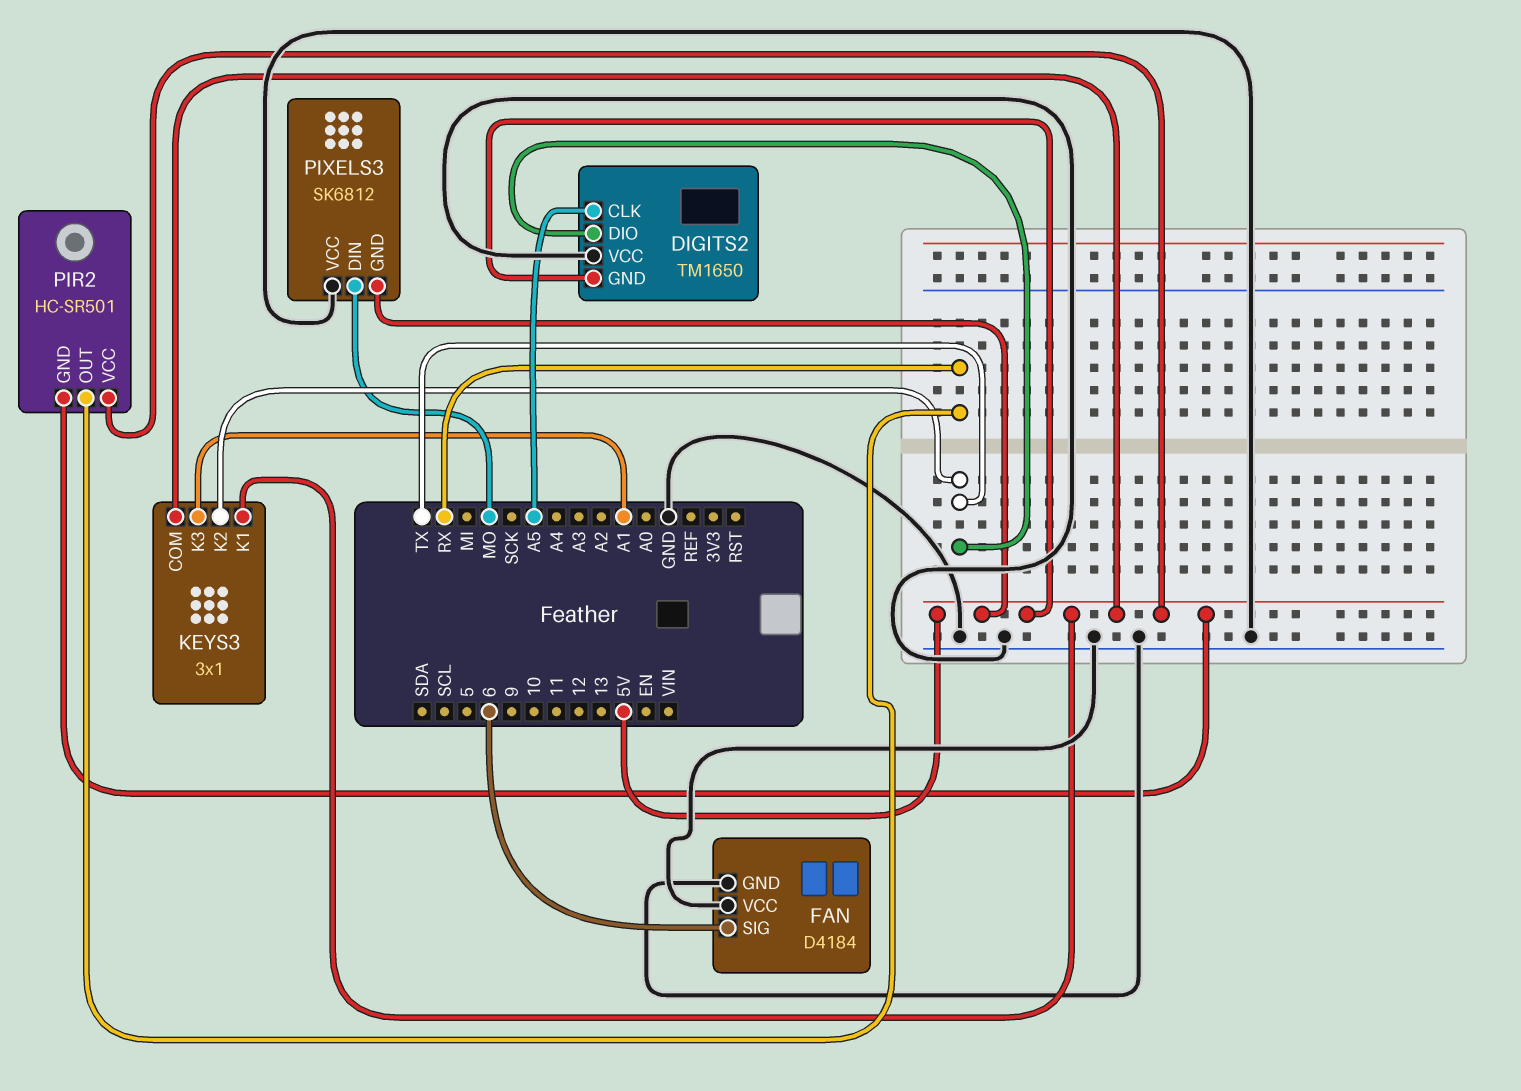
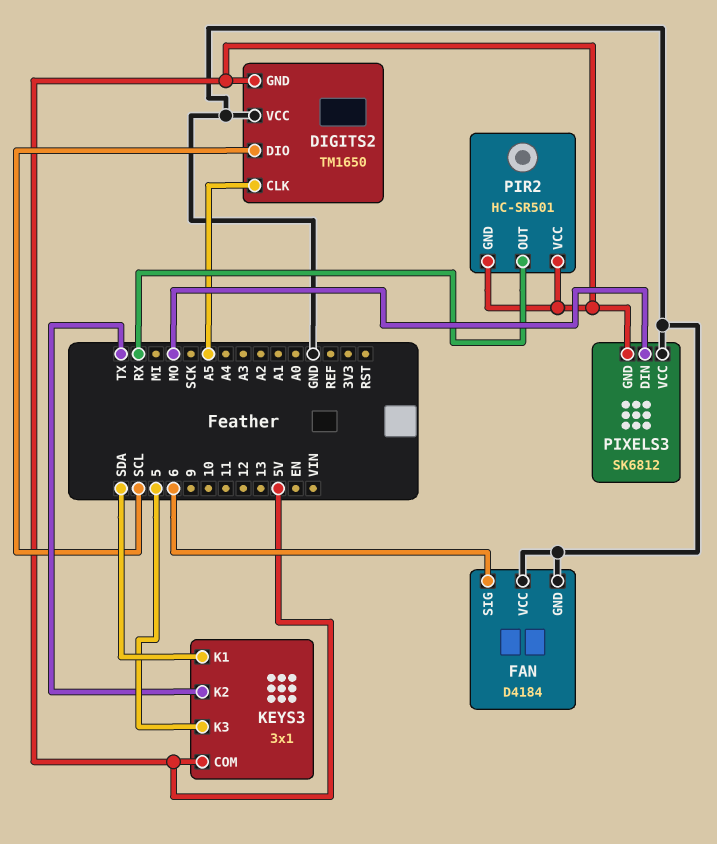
DIGITS2 pin DIO: TX -> SCL
KEYS3 pin K1: 5V -> SDA
KEYS3 pin K3: A1 -> 5

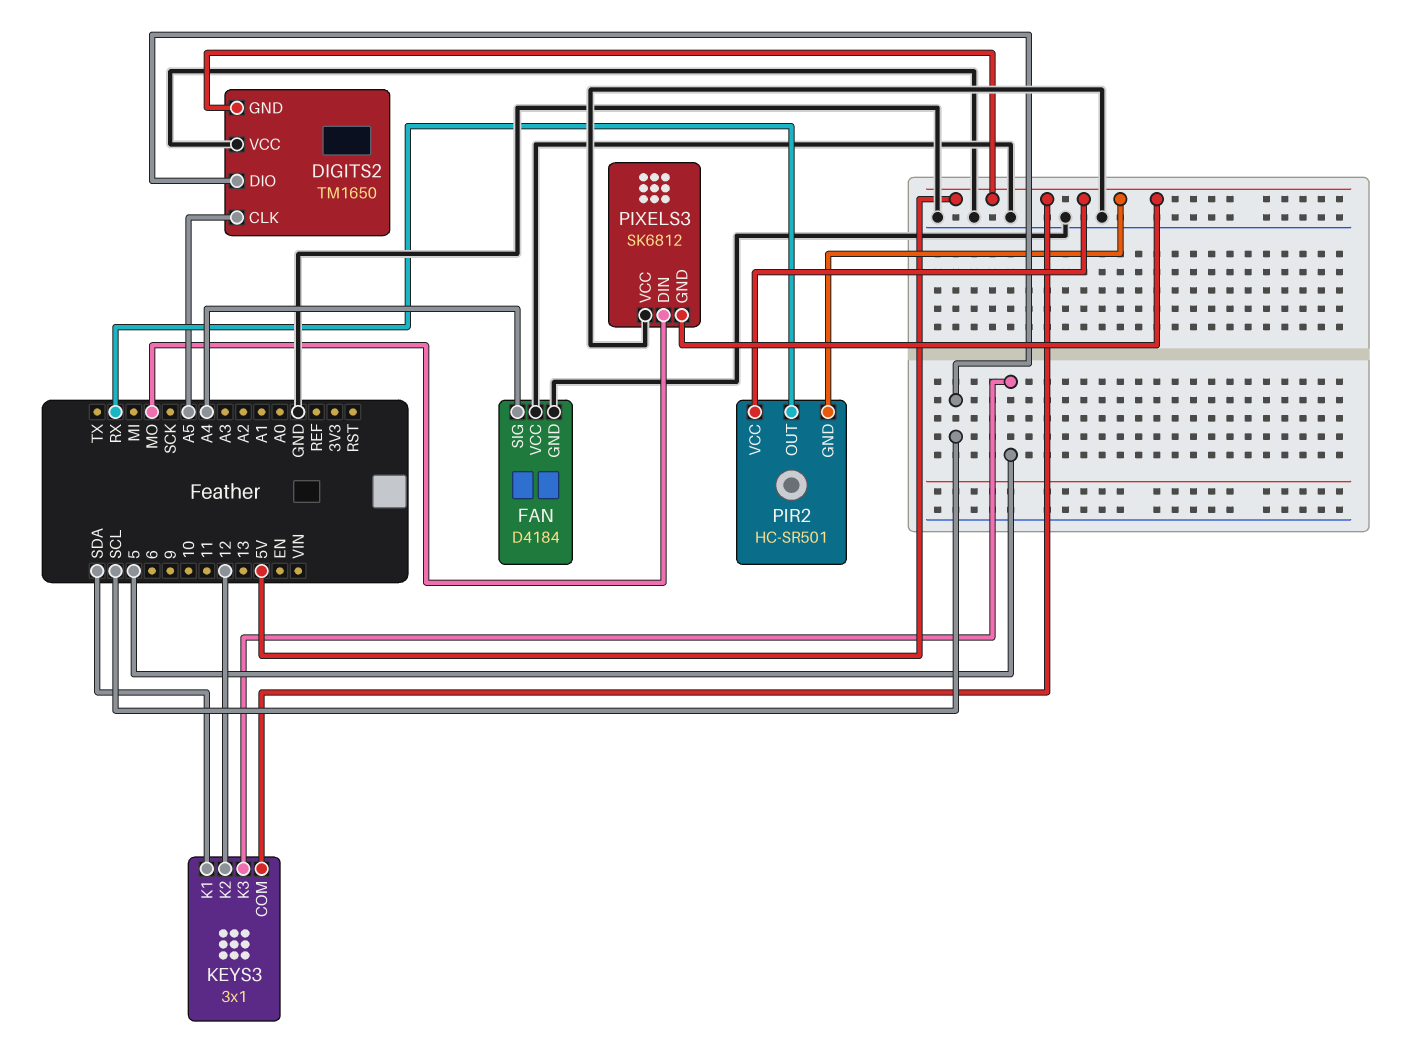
FAN pin SIG: 6 -> A4
KEYS3 pin K2: TX -> 12

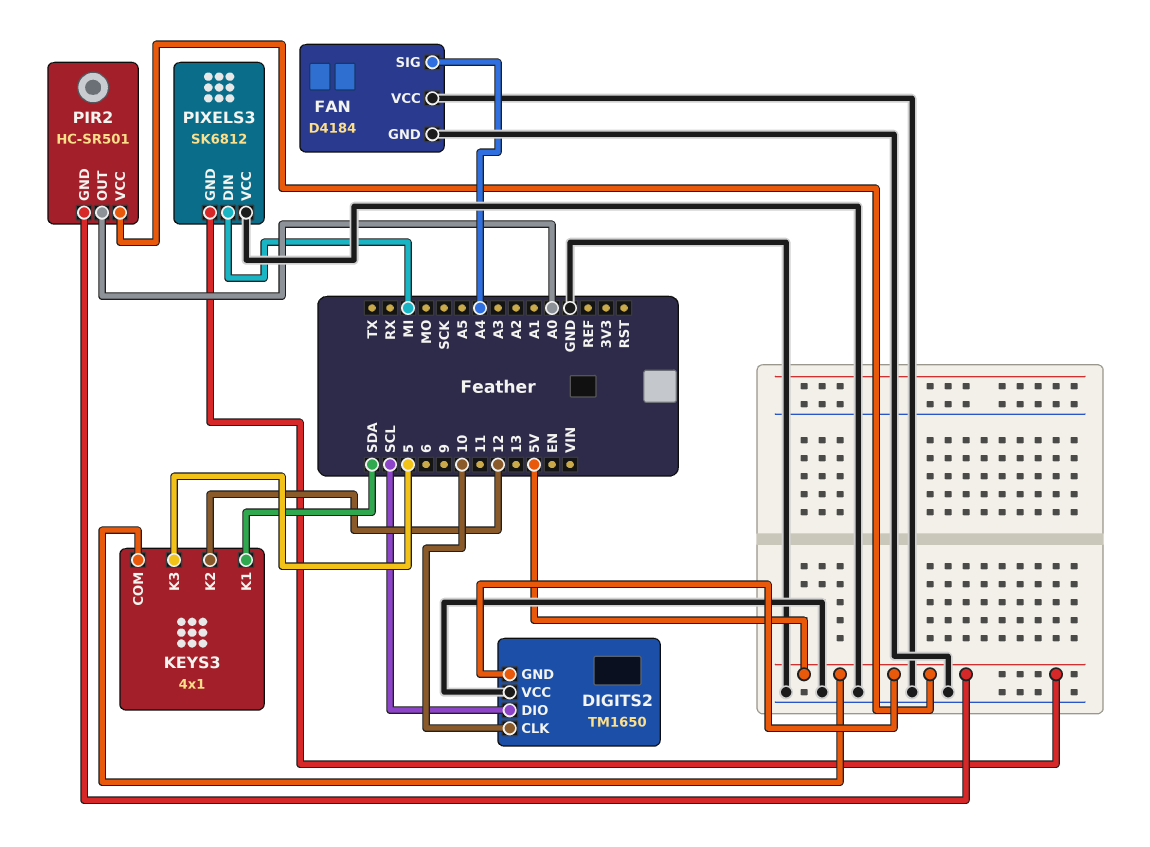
DIGITS2 pin CLK: A5 -> 10
KEYS3: 3x1 -> 4x1
PIR2 pin OUT: RX -> A0
PIXELS3 pin DIN: MO -> MI

